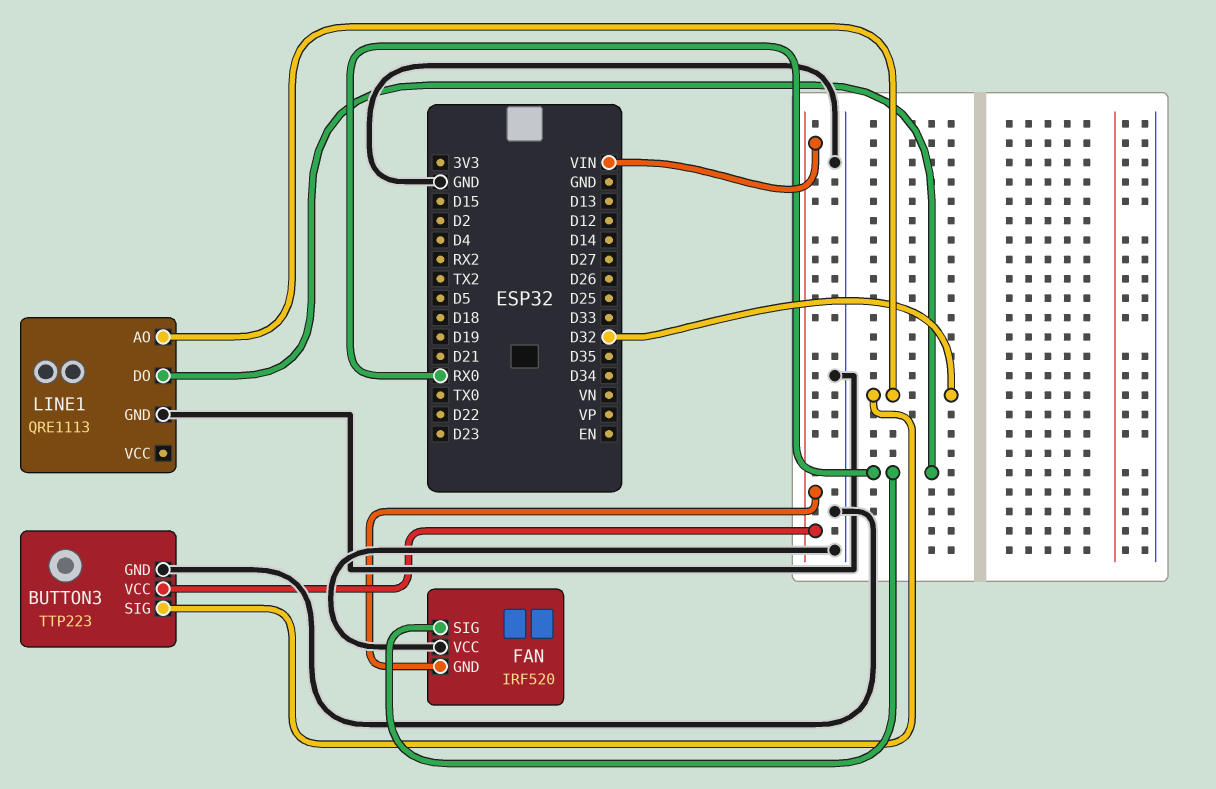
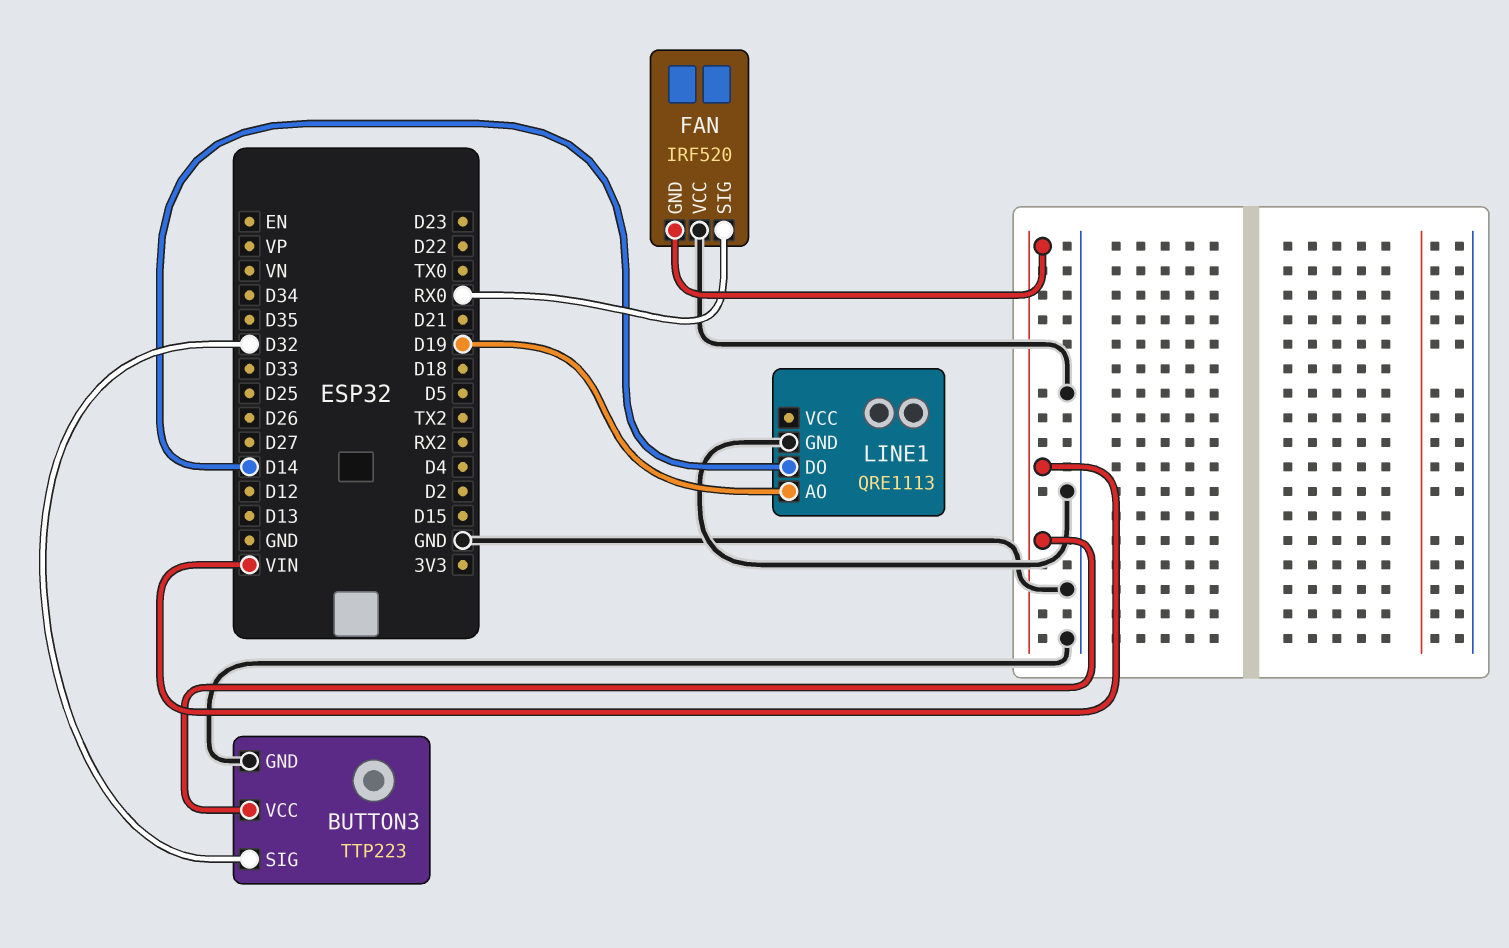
LINE1 pin AO: D32 -> D19
LINE1 pin DO: RX0 -> D14

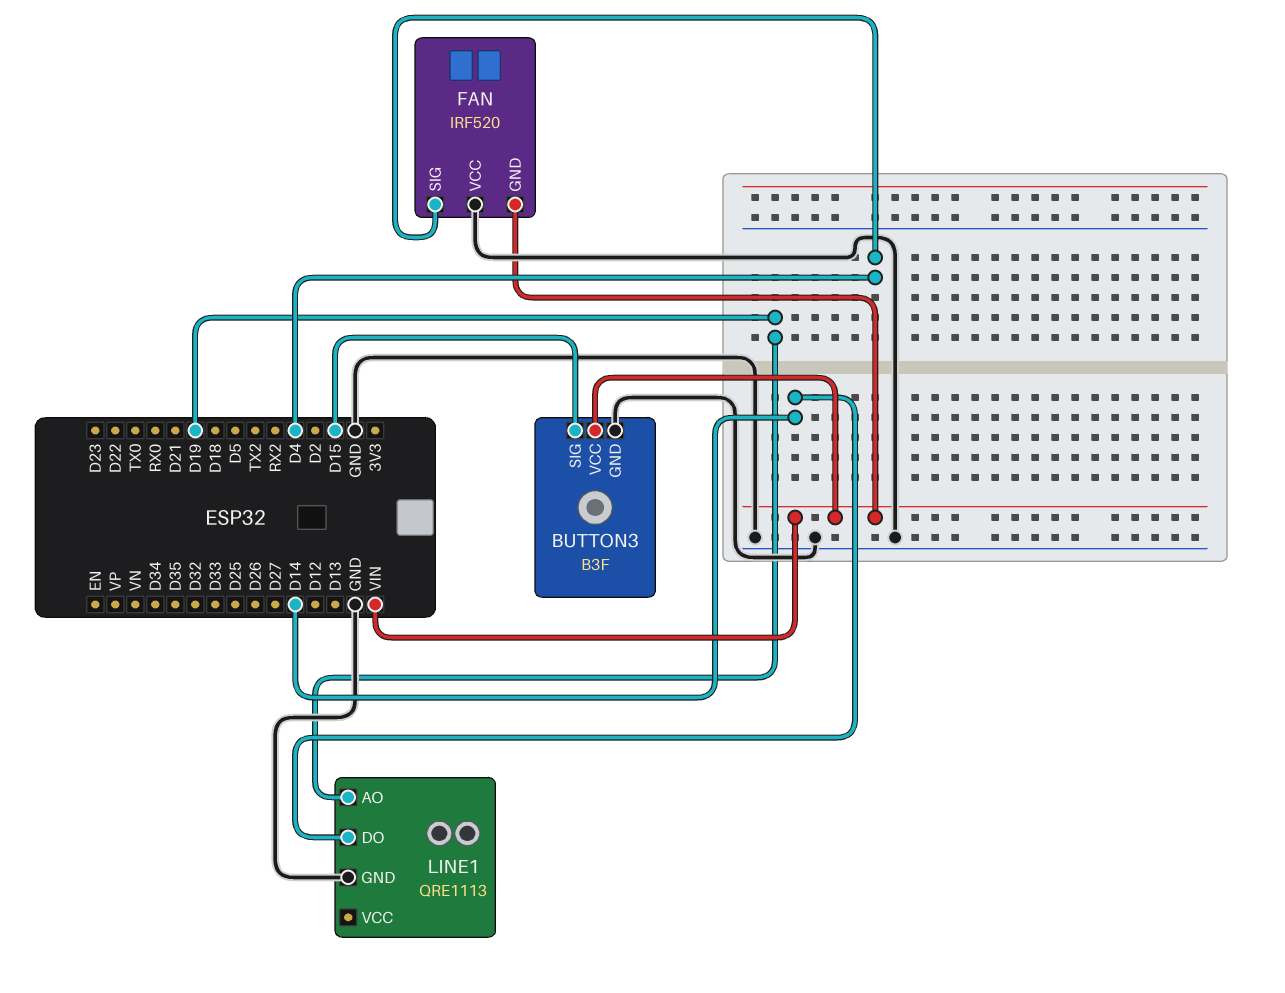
BUTTON3: TTP223 -> B3F
BUTTON3 pin SIG: D32 -> D15
FAN pin SIG: RX0 -> D4

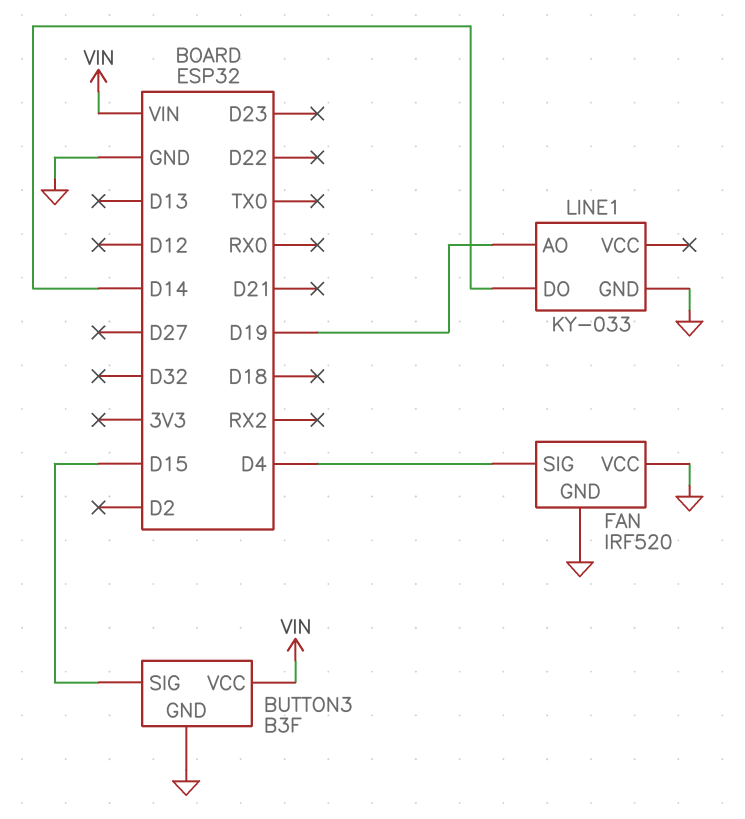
FAN pin GND: VIN -> GND
LINE1: QRE1113 -> KY-033

